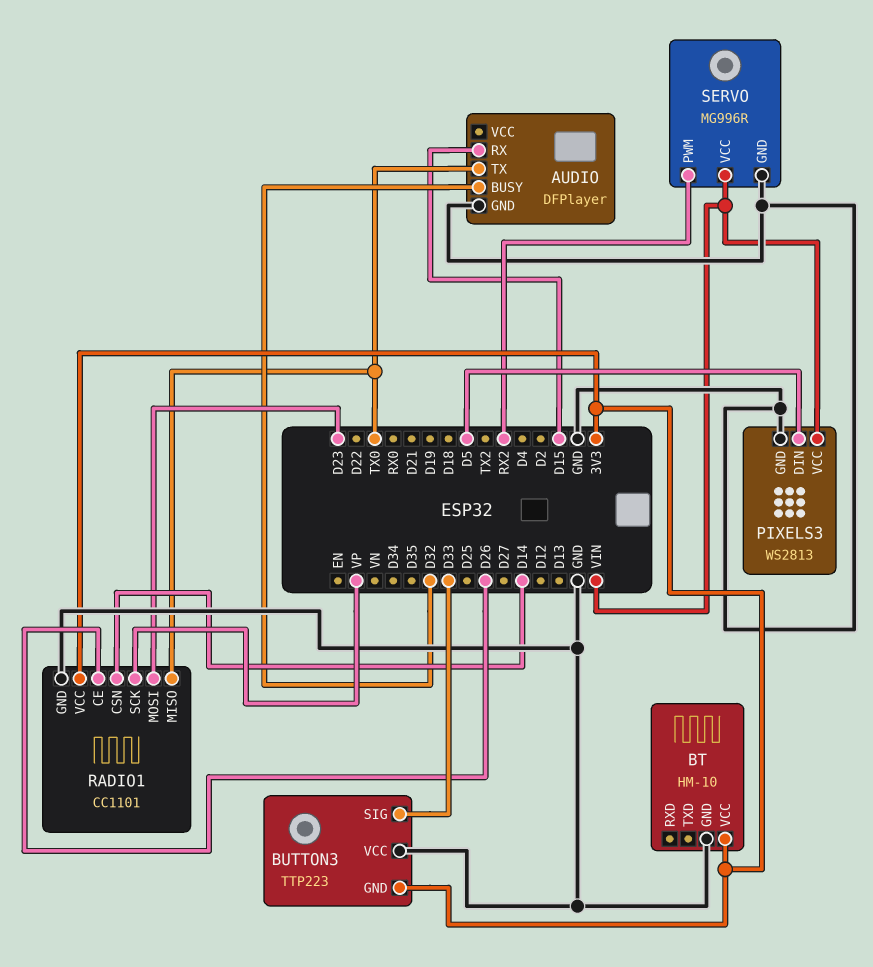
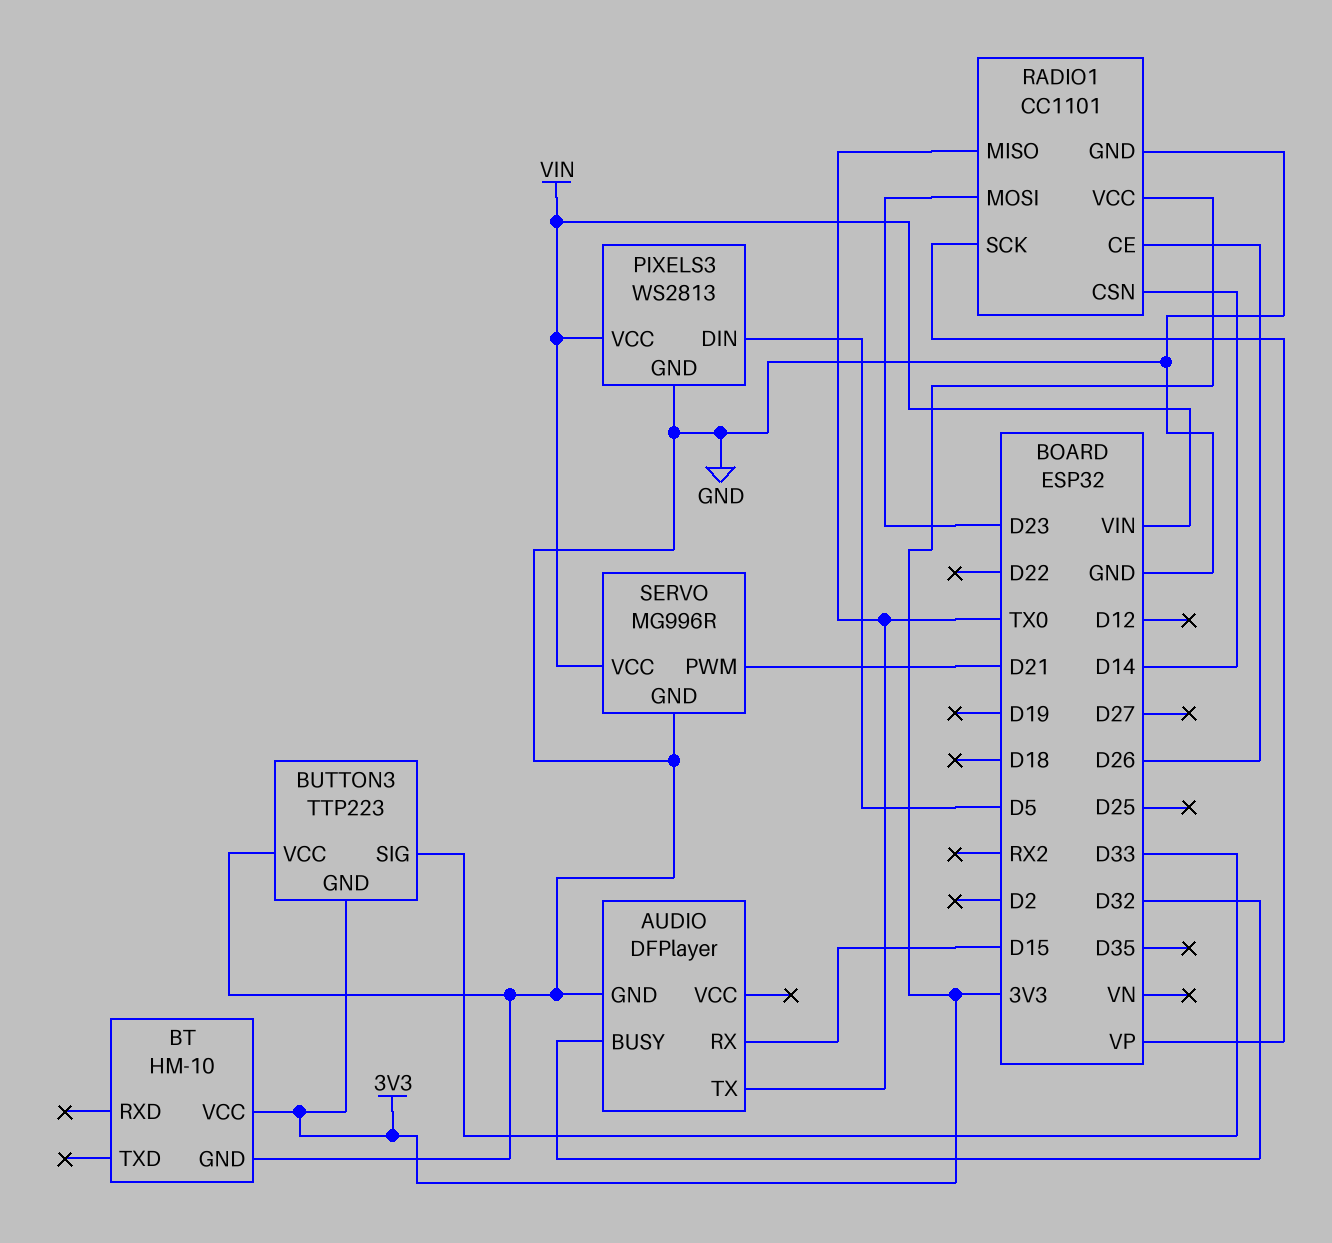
SERVO pin PWM: RX2 -> D21

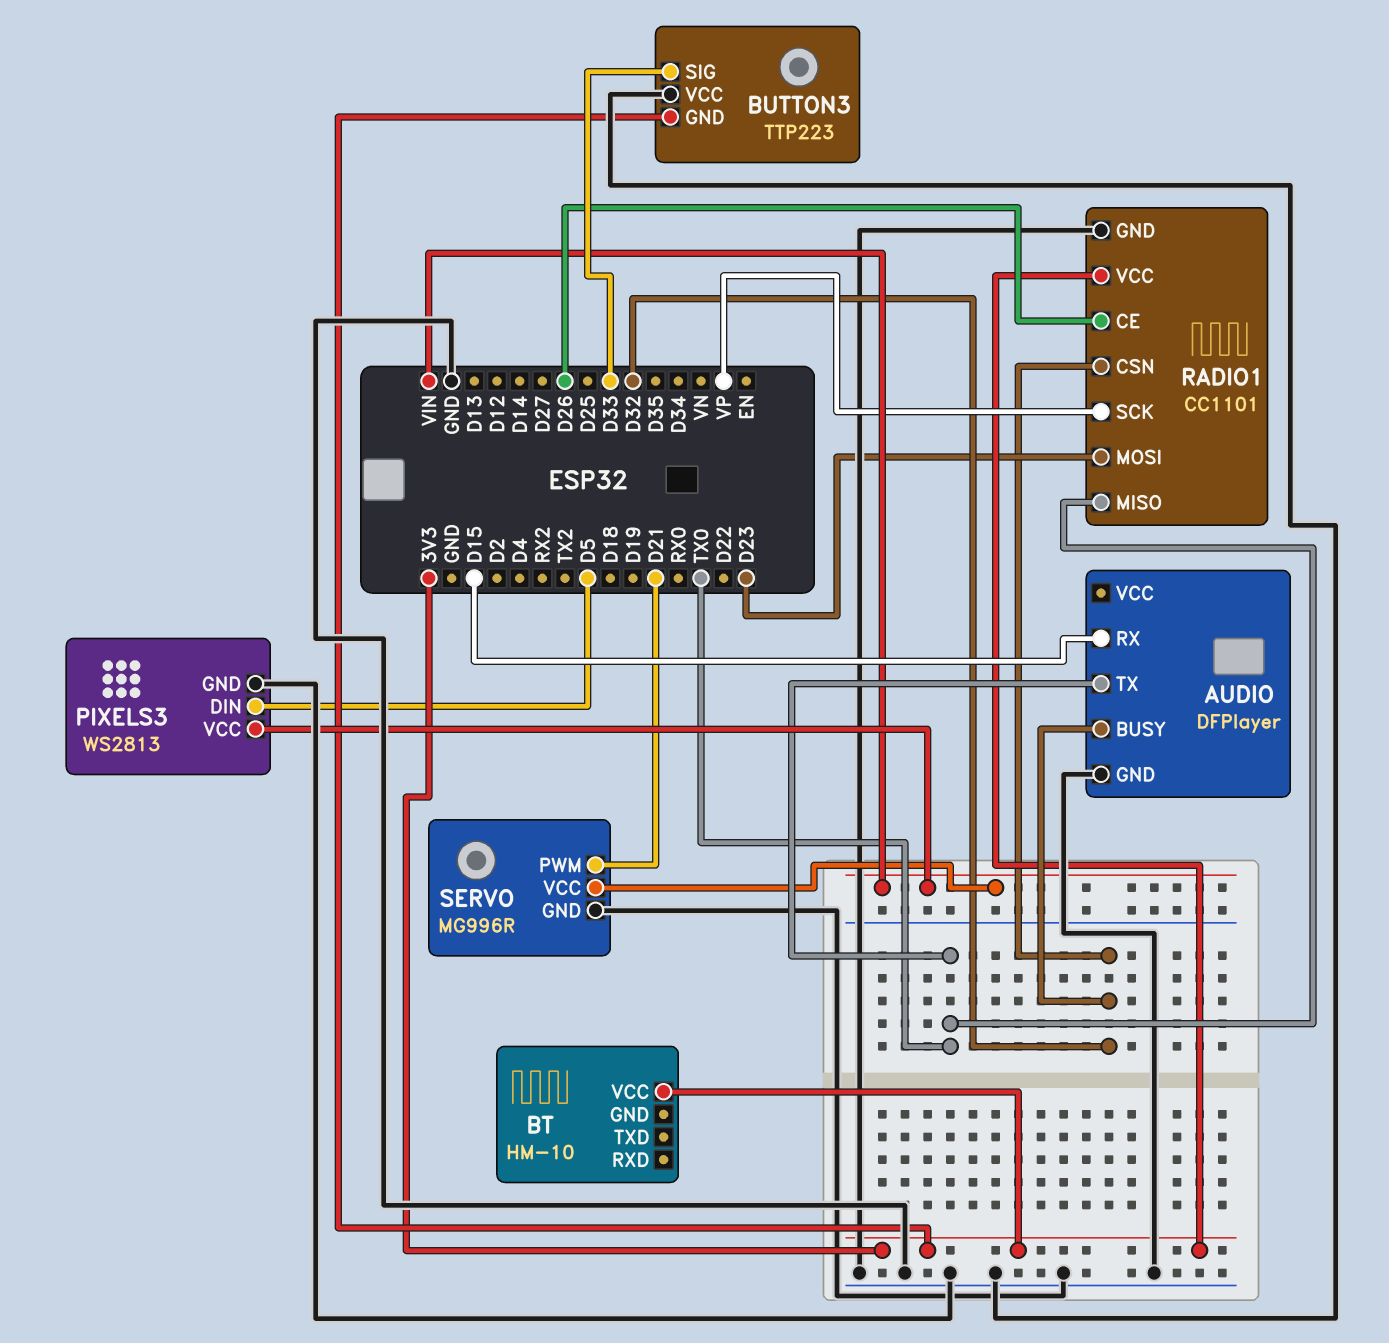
BT pin GND: GND -> none
RADIO1 pin CSN: D14 -> D32

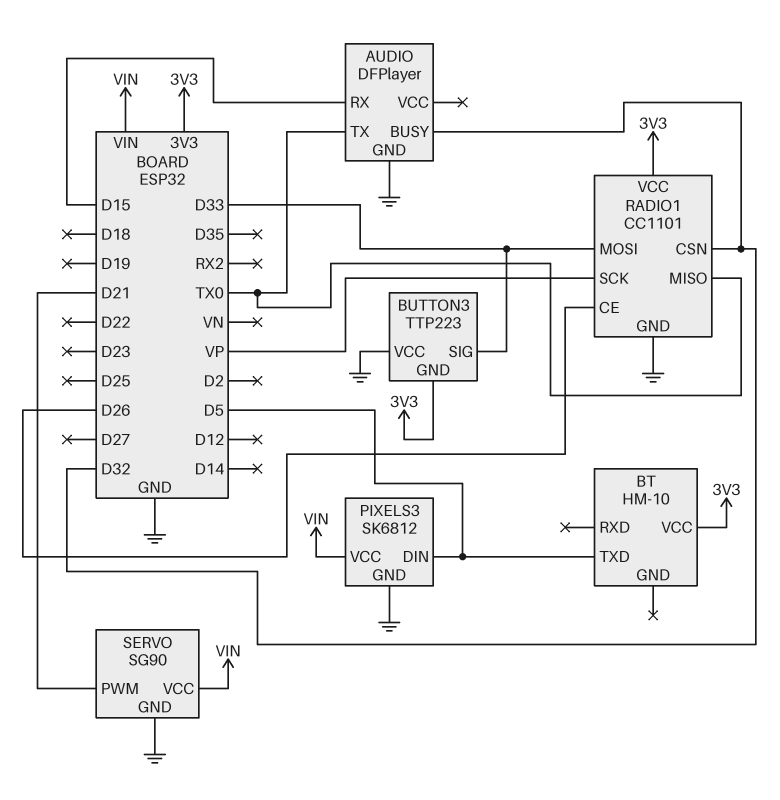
BT pin TXD: none -> D5
PIXELS3: WS2813 -> SK6812
RADIO1 pin MOSI: D23 -> D33
SERVO: MG996R -> SG90

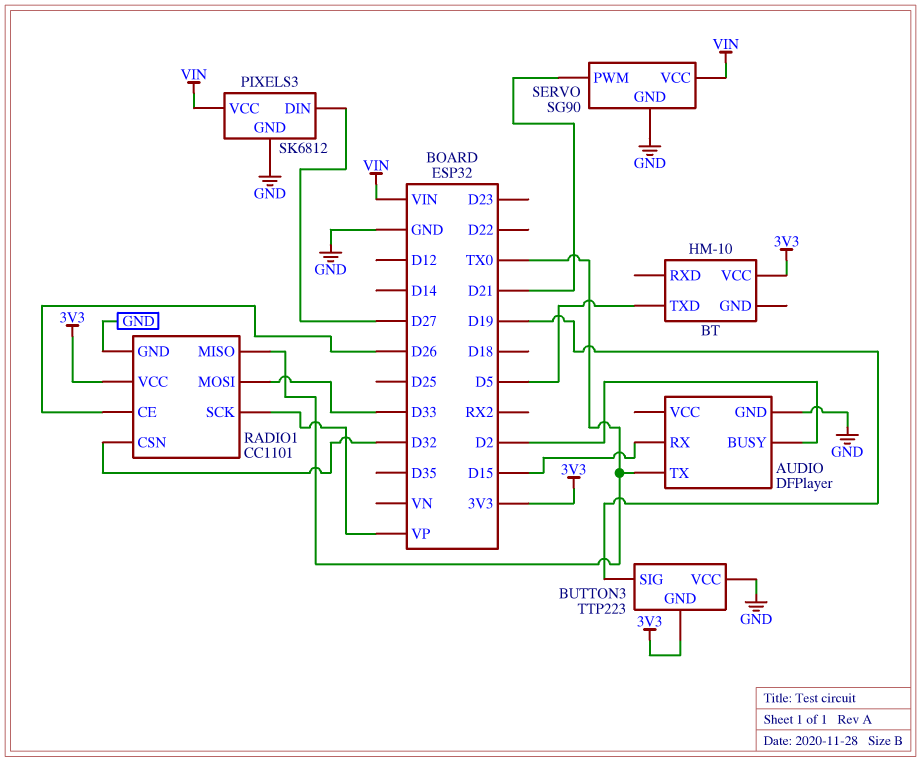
AUDIO pin BUSY: D32 -> D2
BUTTON3 pin SIG: D33 -> D19
PIXELS3 pin DIN: D5 -> D27

